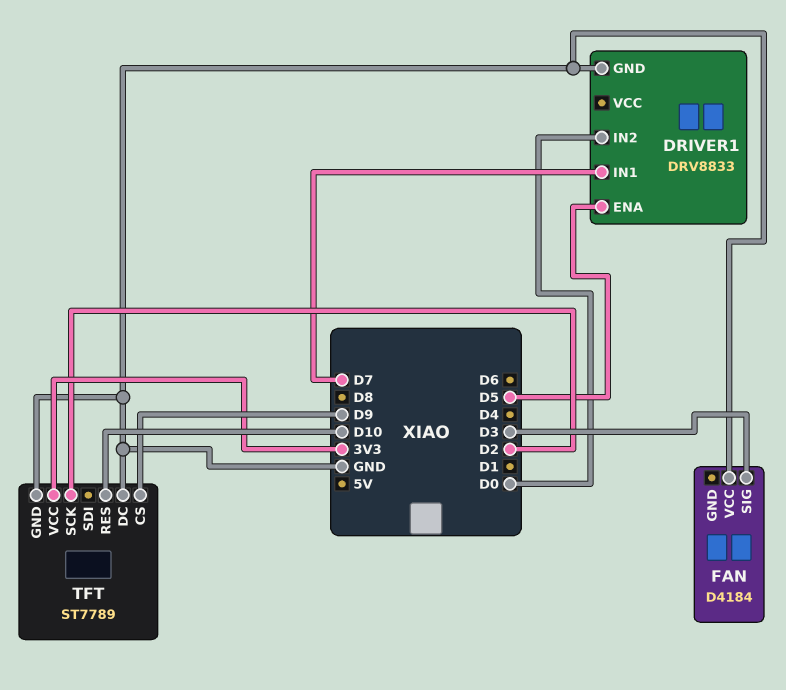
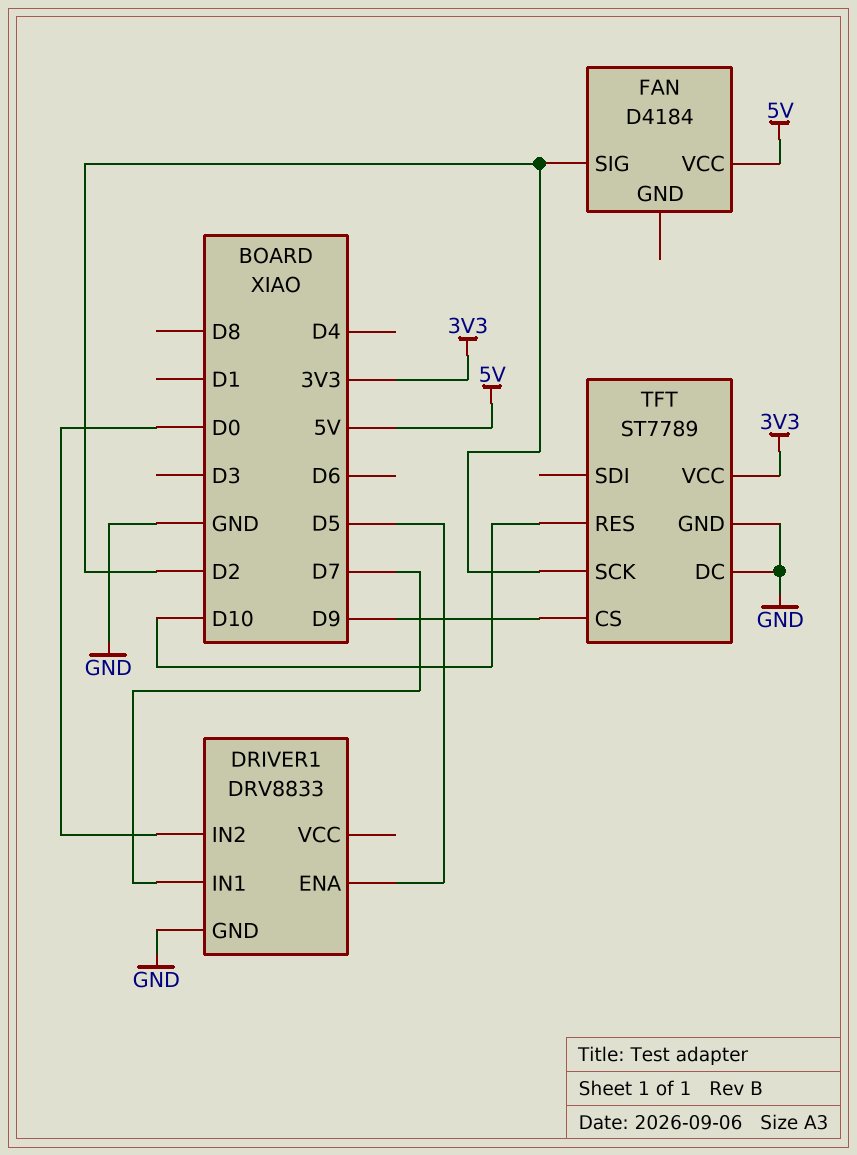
FAN pin SIG: D3 -> D2
FAN pin VCC: GND -> 5V

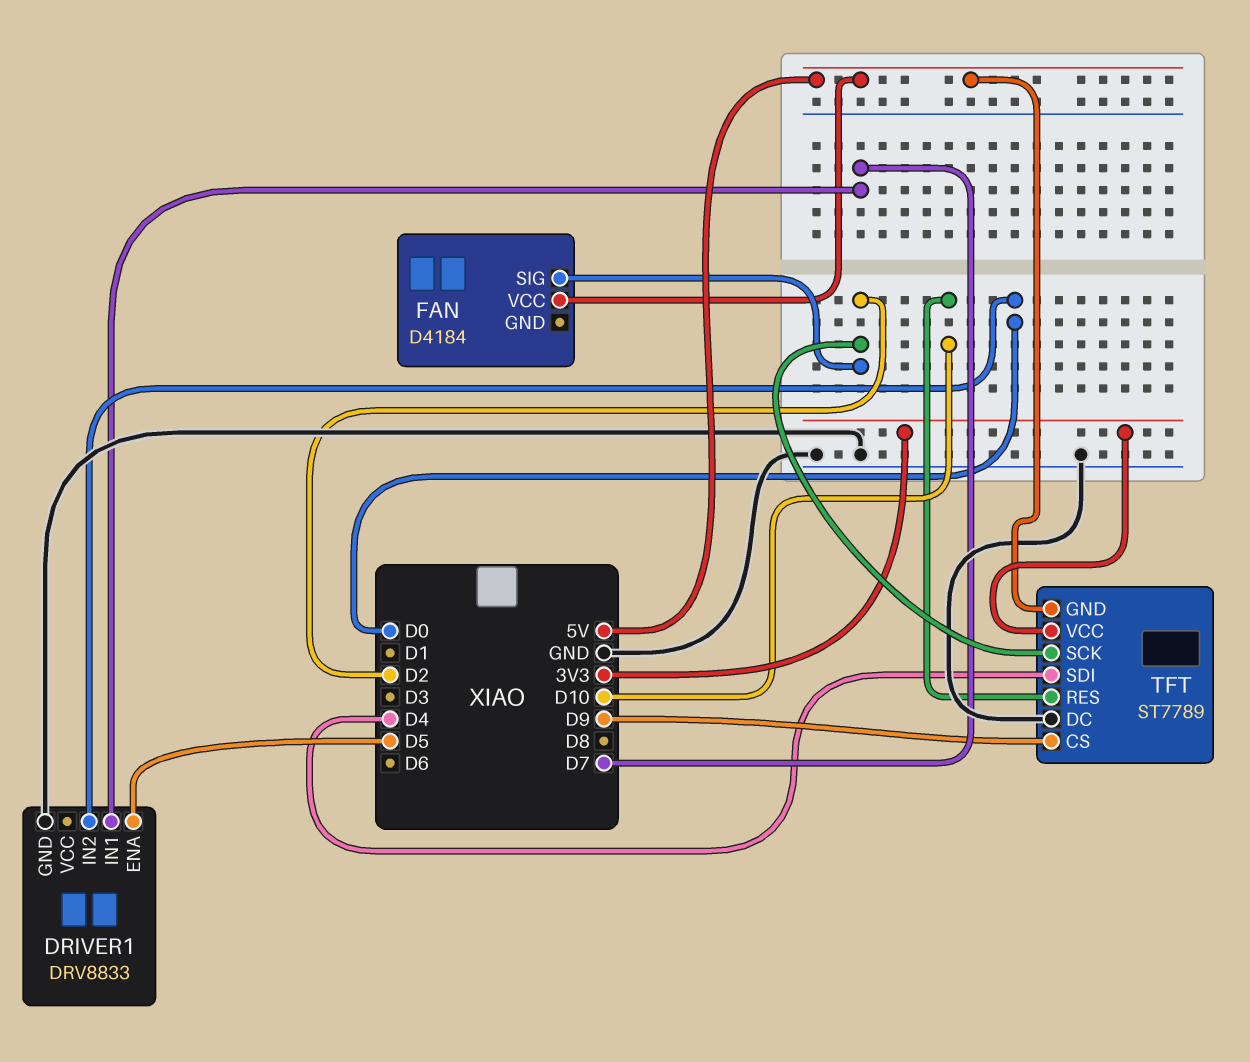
TFT pin GND: GND -> 5V
TFT pin SDI: none -> D4

